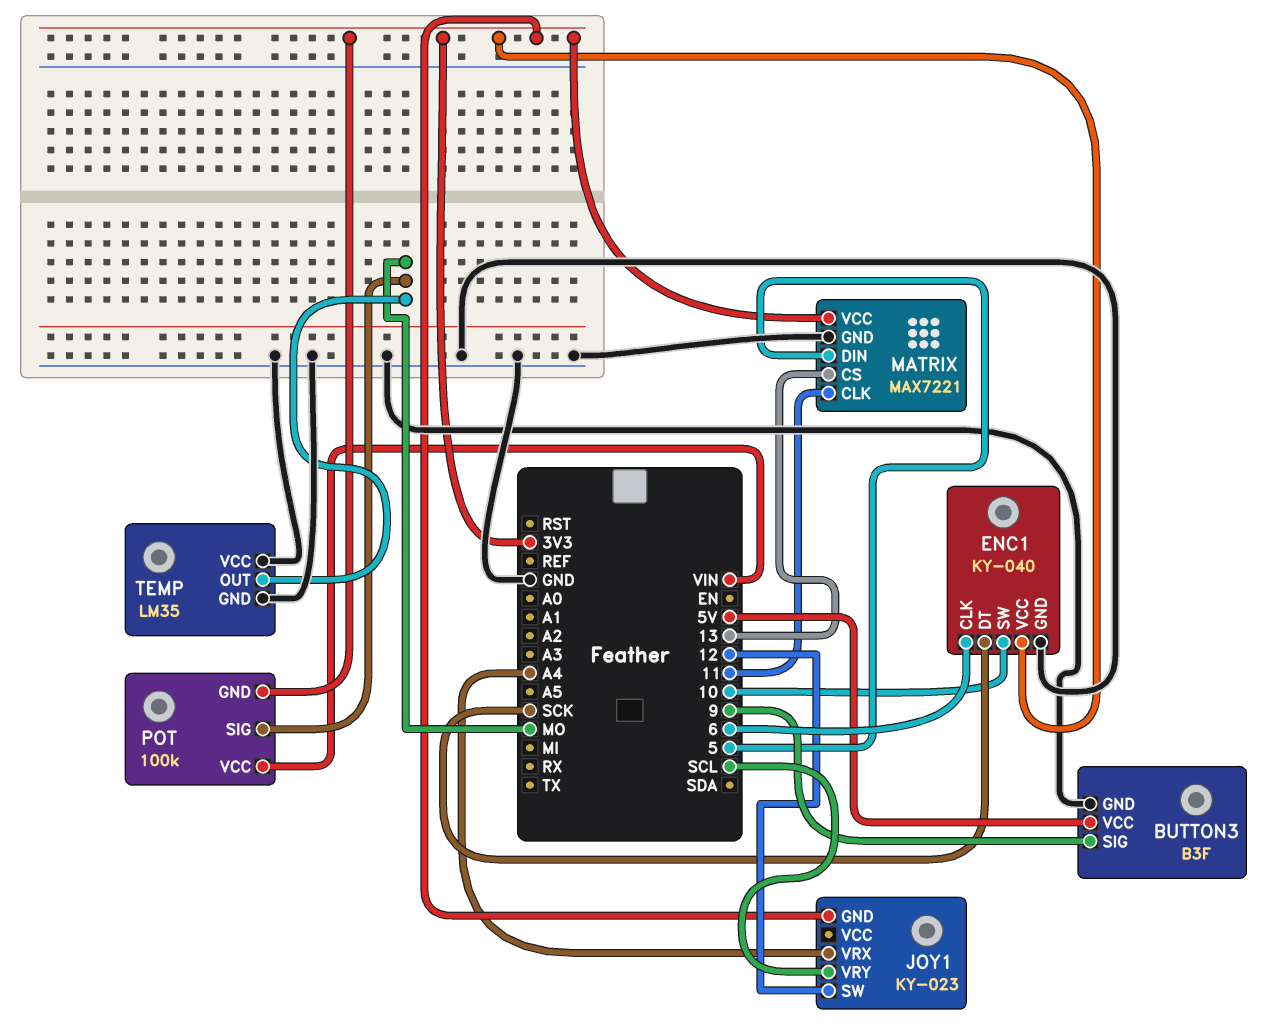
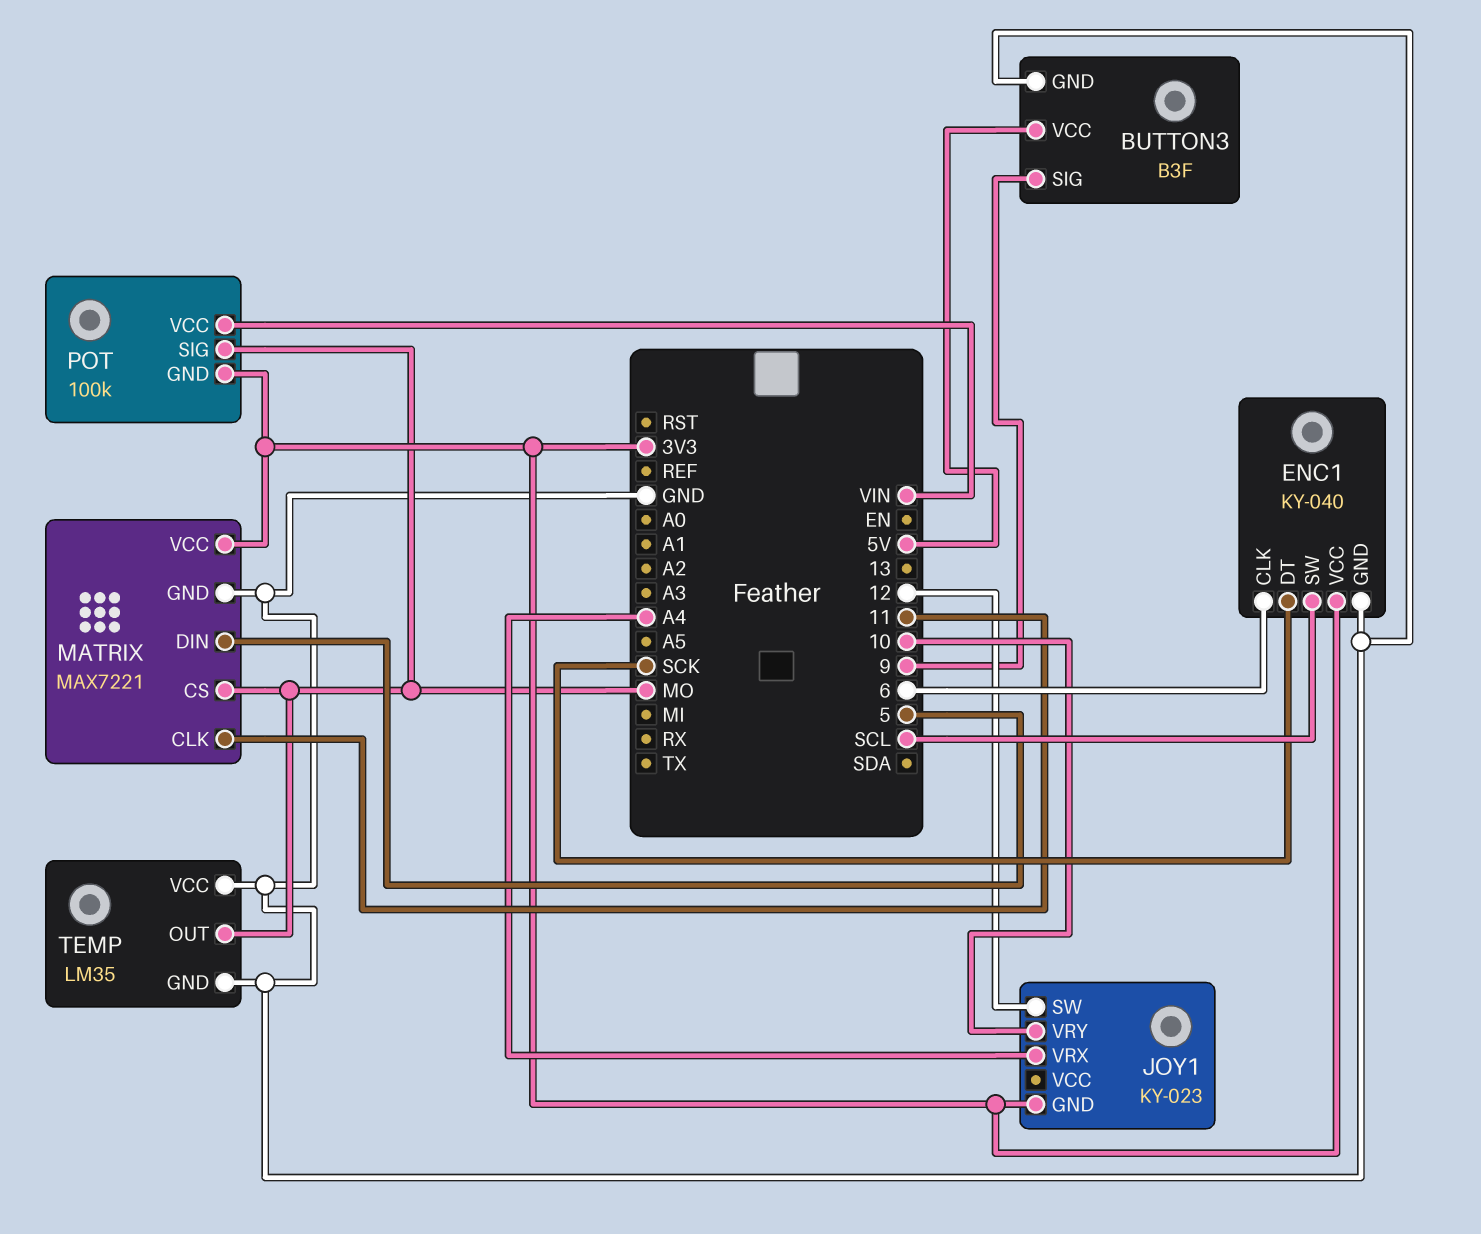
ENC1 pin SW: 10 -> SCL
JOY1 pin VRY: SCL -> 10
MATRIX pin CS: 13 -> MO

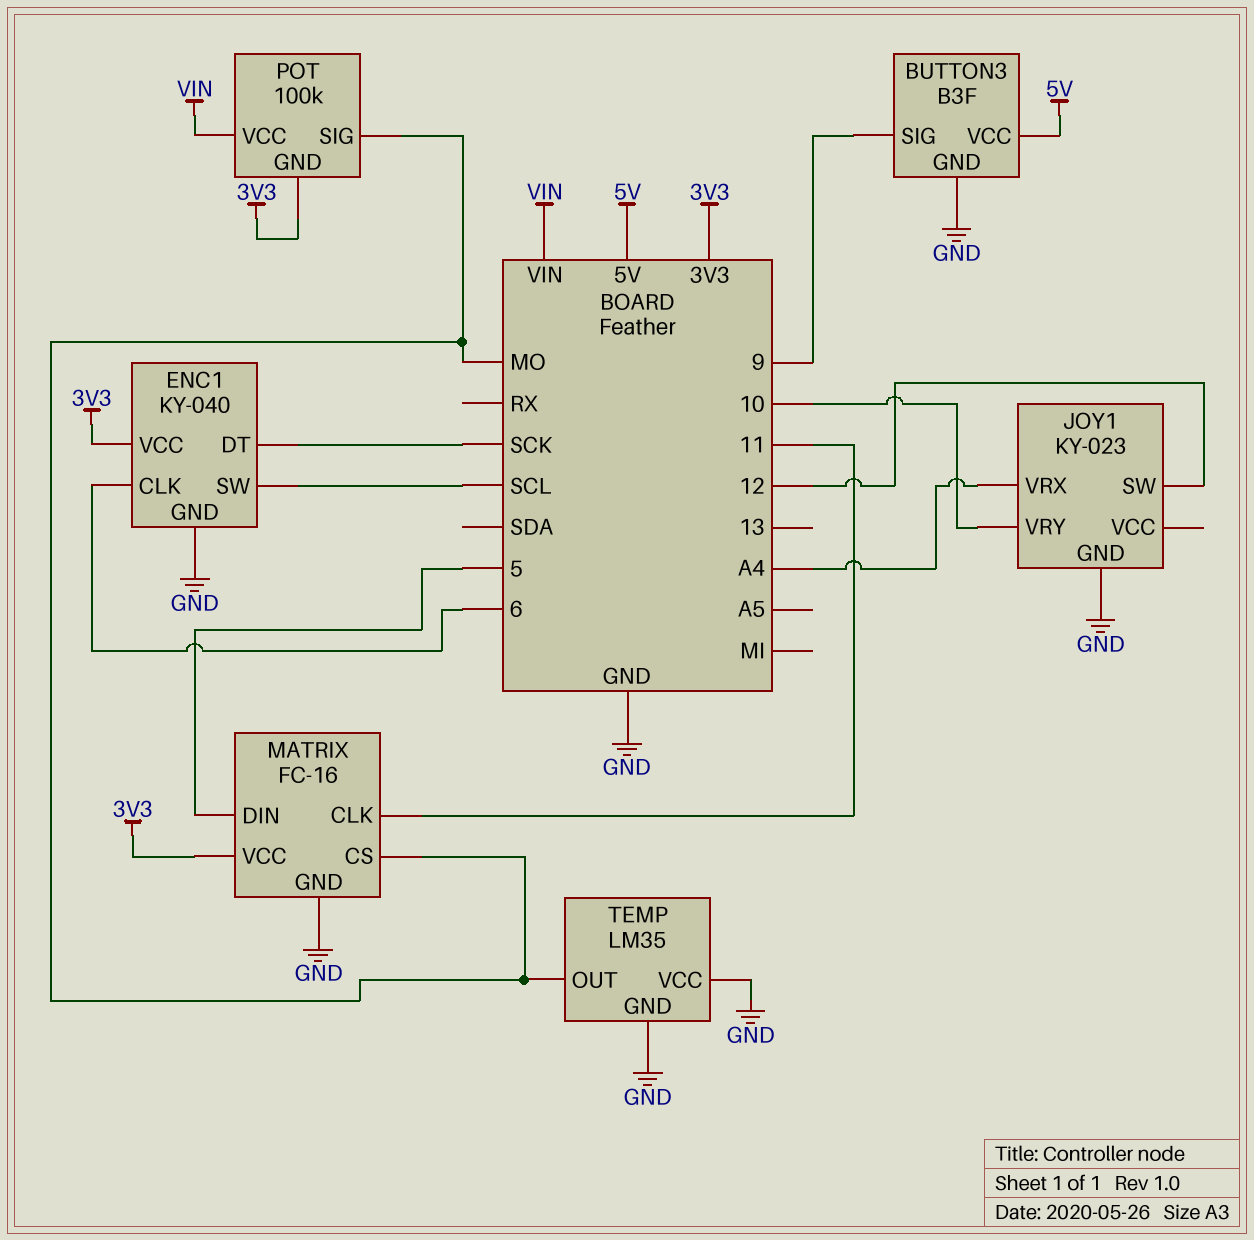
JOY1 pin GND: 3V3 -> GND
MATRIX: MAX7221 -> FC-16

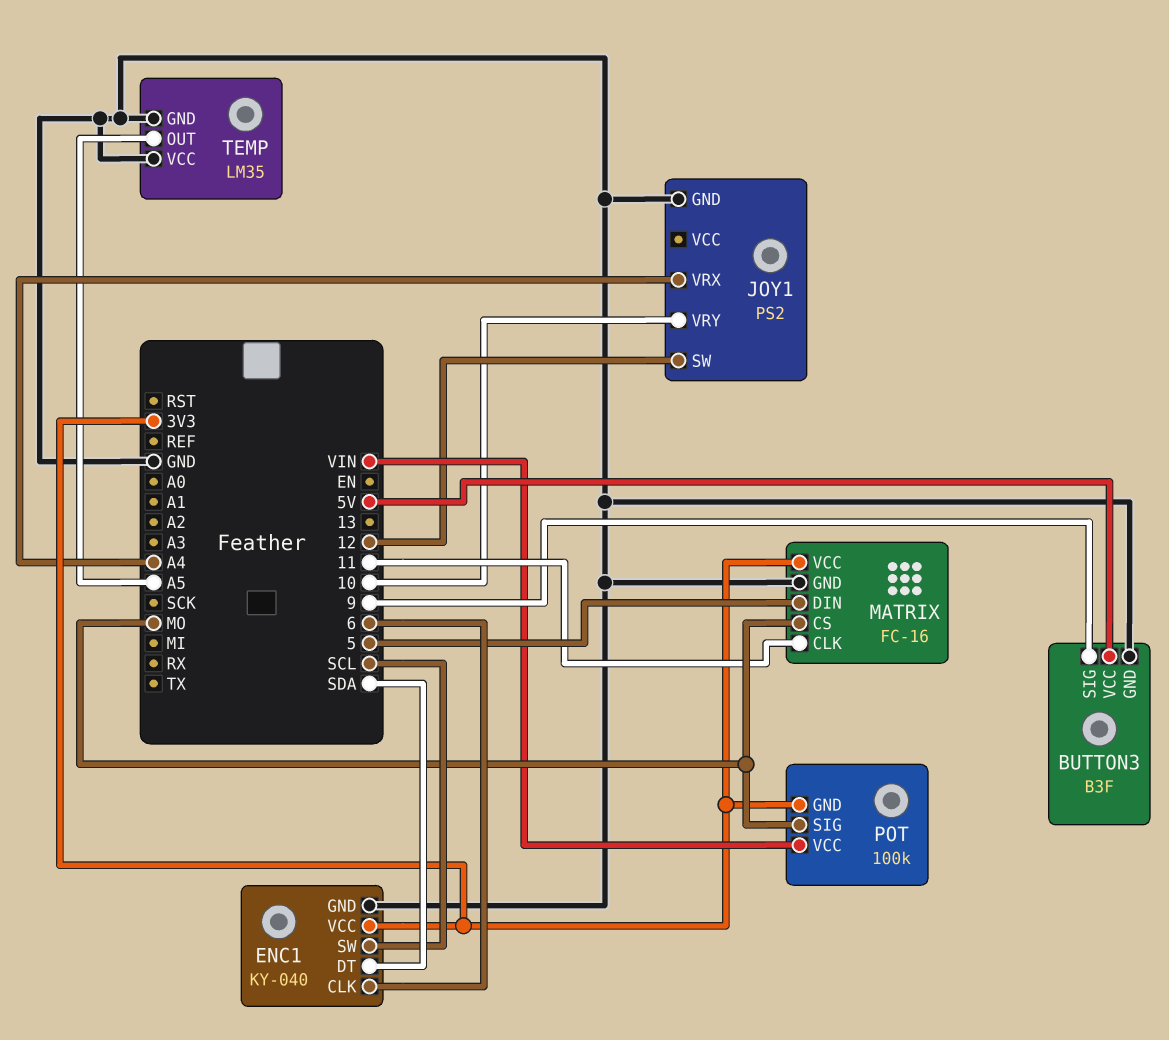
ENC1 pin DT: SCK -> SDA
JOY1: KY-023 -> PS2
TEMP pin OUT: MO -> A5

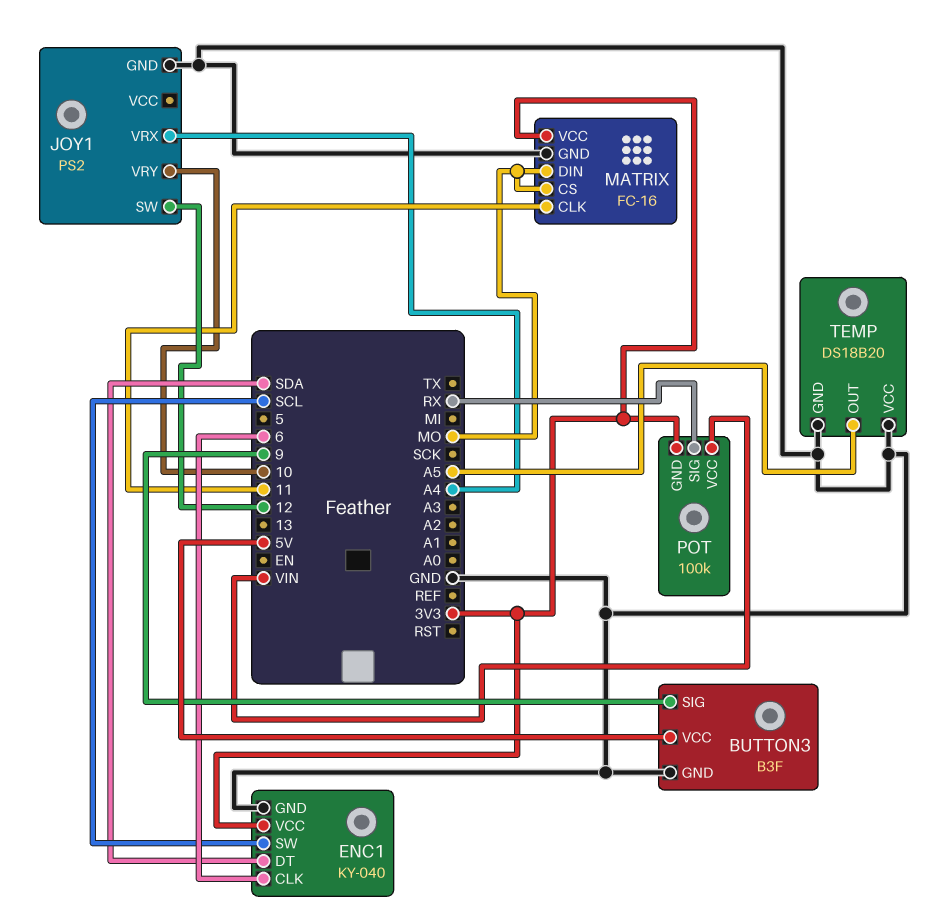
MATRIX pin DIN: 5 -> MO
POT pin SIG: MO -> RX
TEMP: LM35 -> DS18B20

